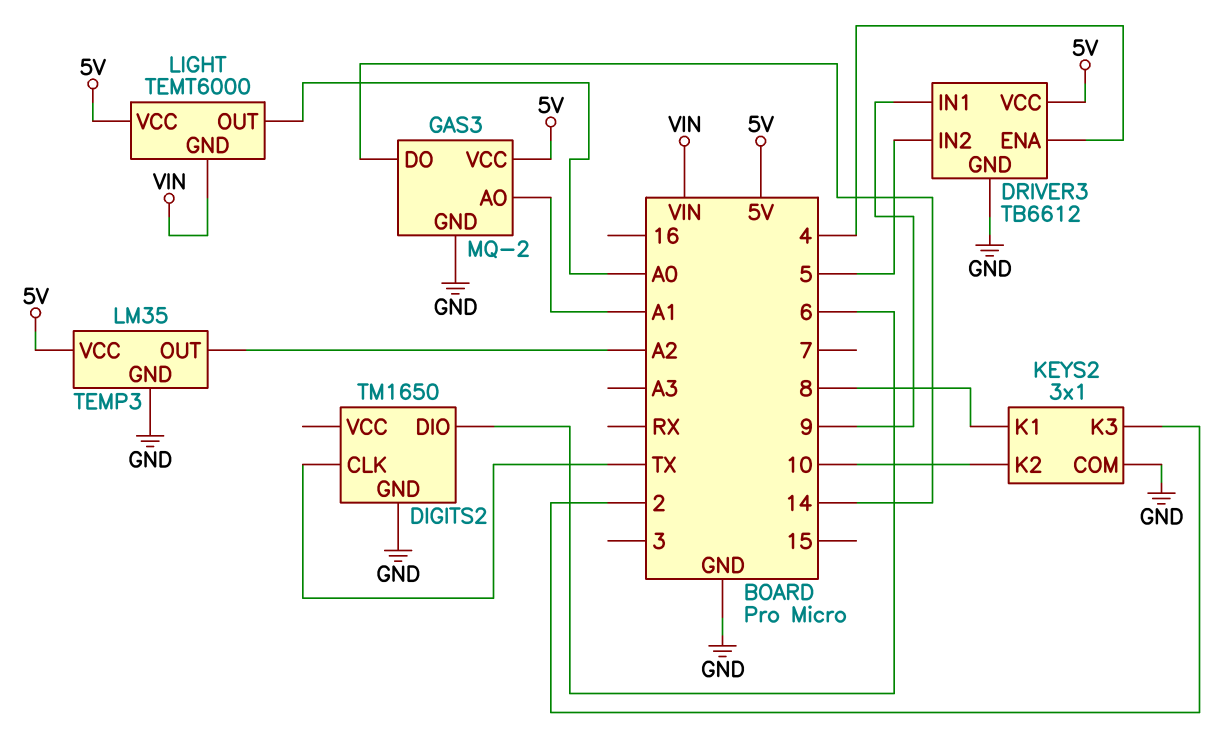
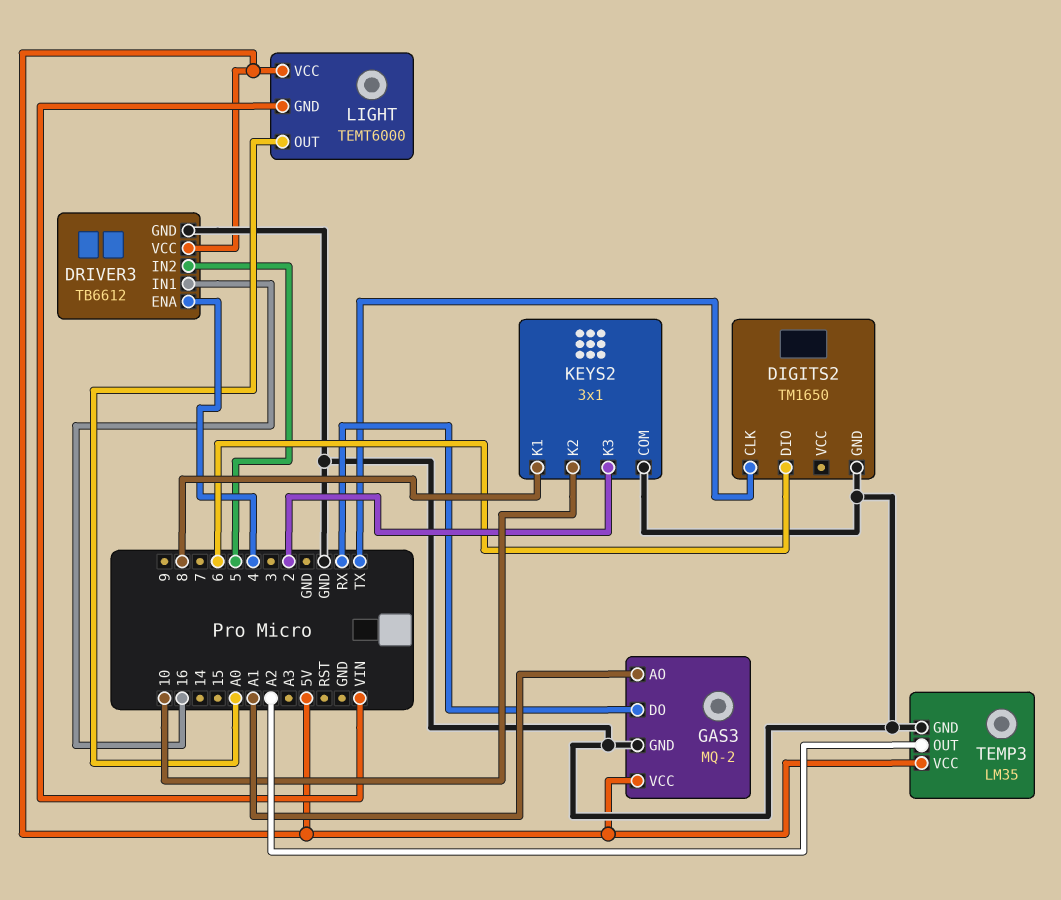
DRIVER3 pin IN1: 9 -> 16
GAS3 pin DO: 14 -> RX

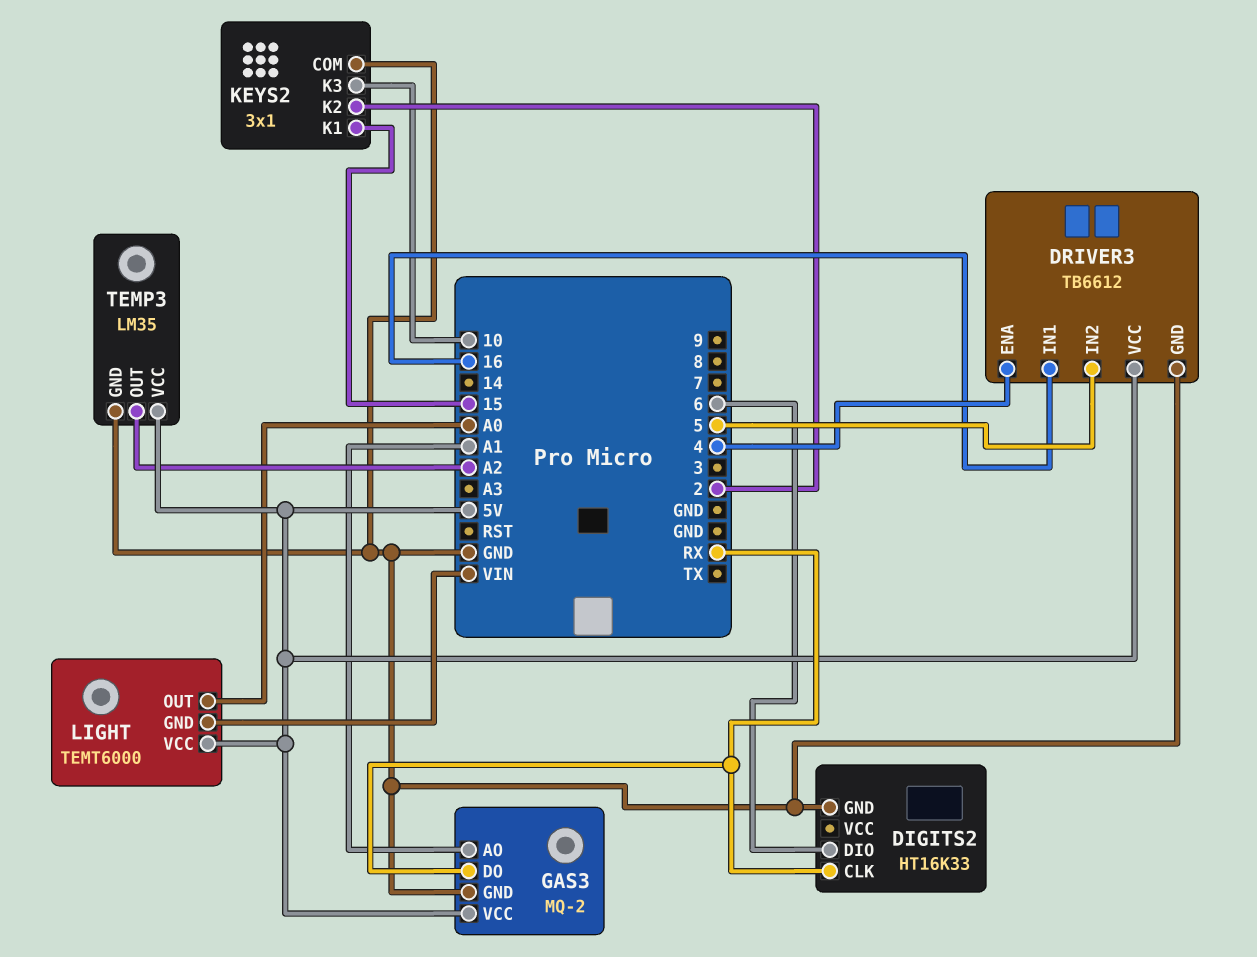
DIGITS2: TM1650 -> HT16K33
DIGITS2 pin CLK: TX -> RX
KEYS2 pin K1: 8 -> 15
KEYS2 pin K2: 10 -> 2
KEYS2 pin K3: 2 -> 10

